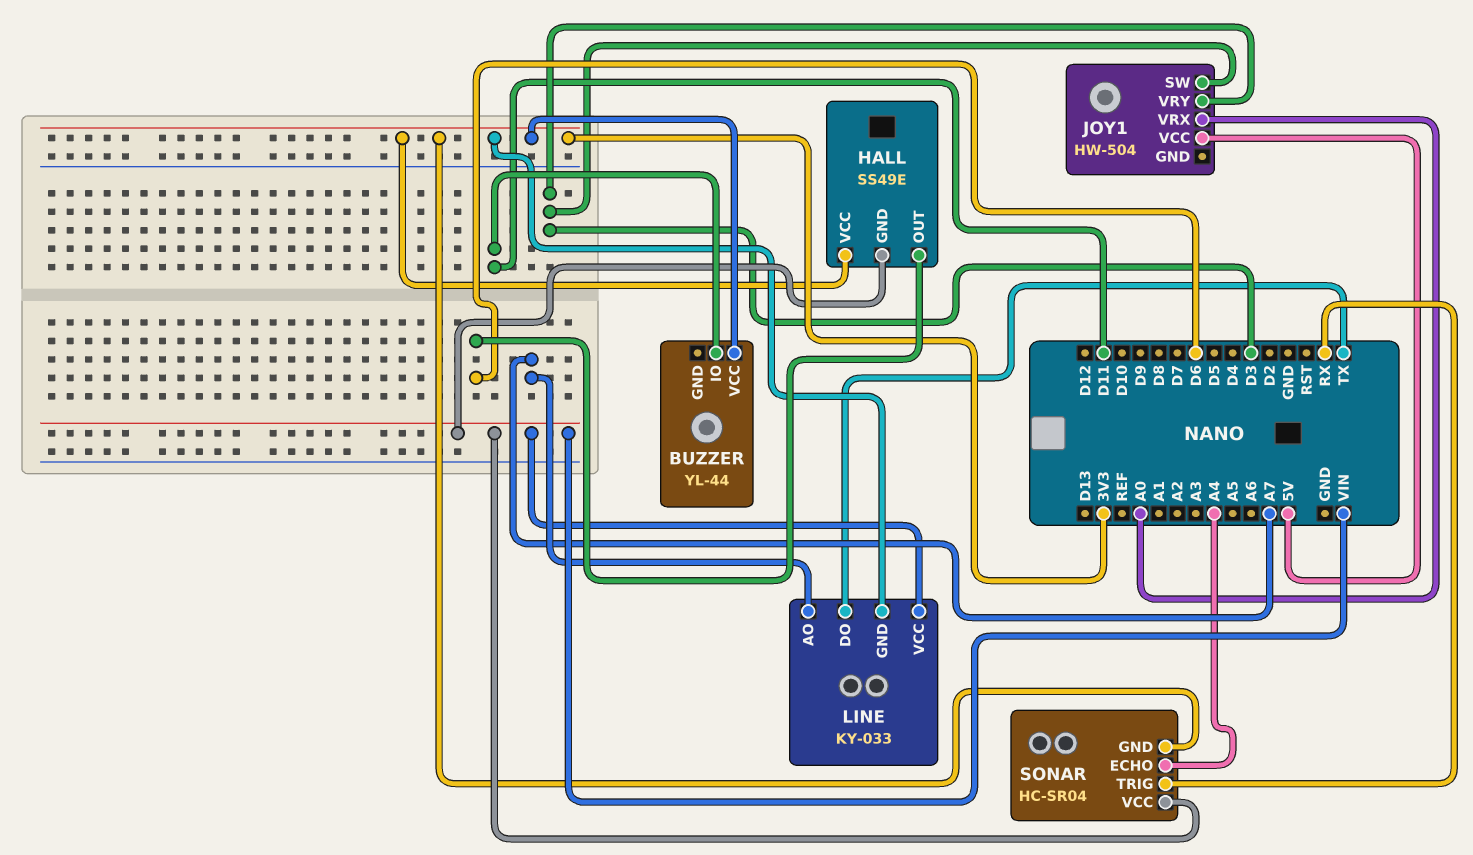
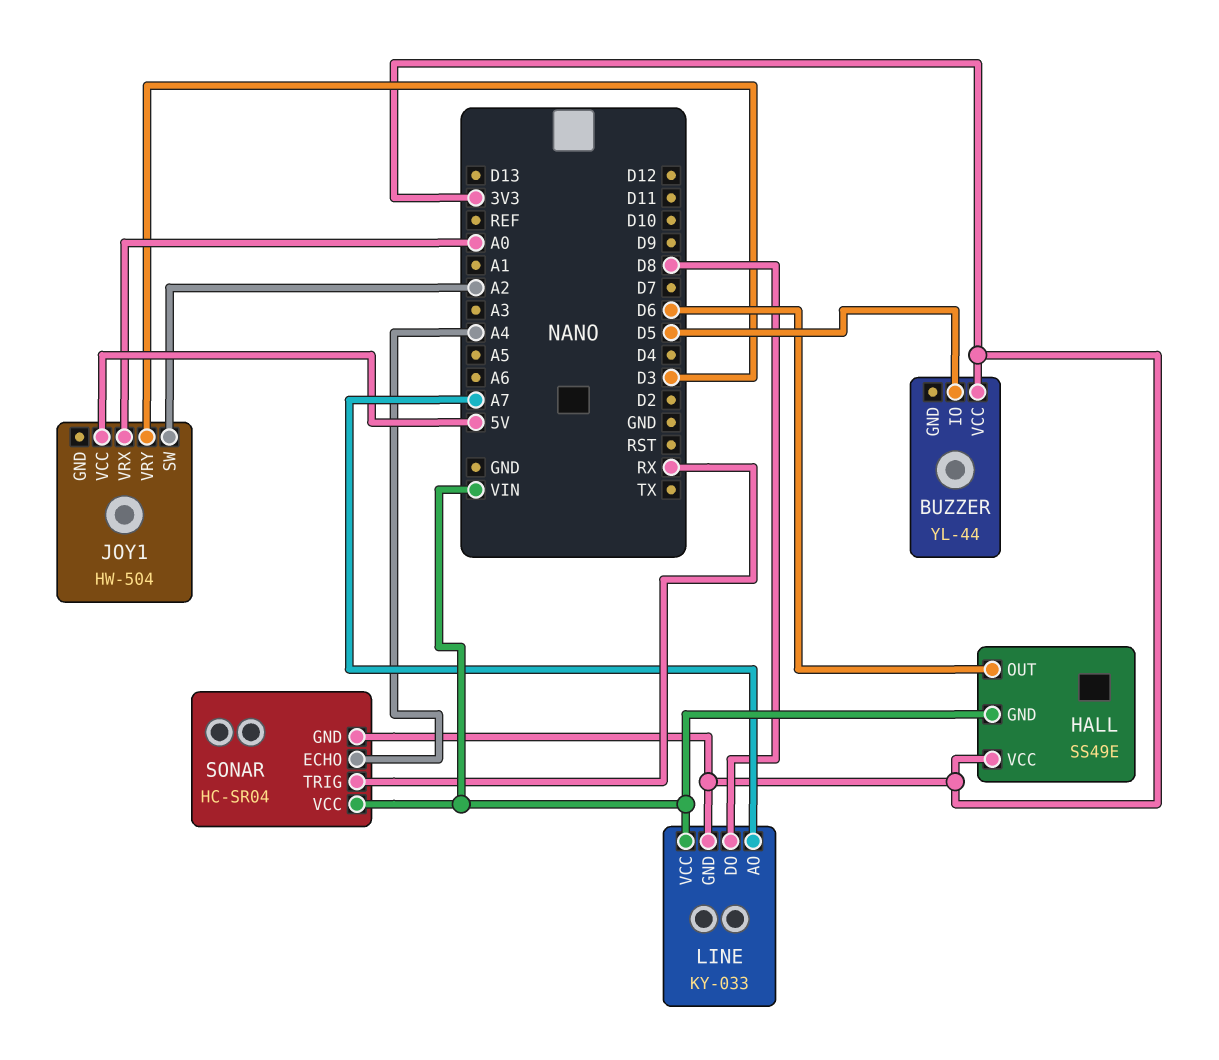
BUZZER pin IO: D11 -> D5
JOY1 pin SW: D3 -> A2
LINE pin DO: TX -> D8

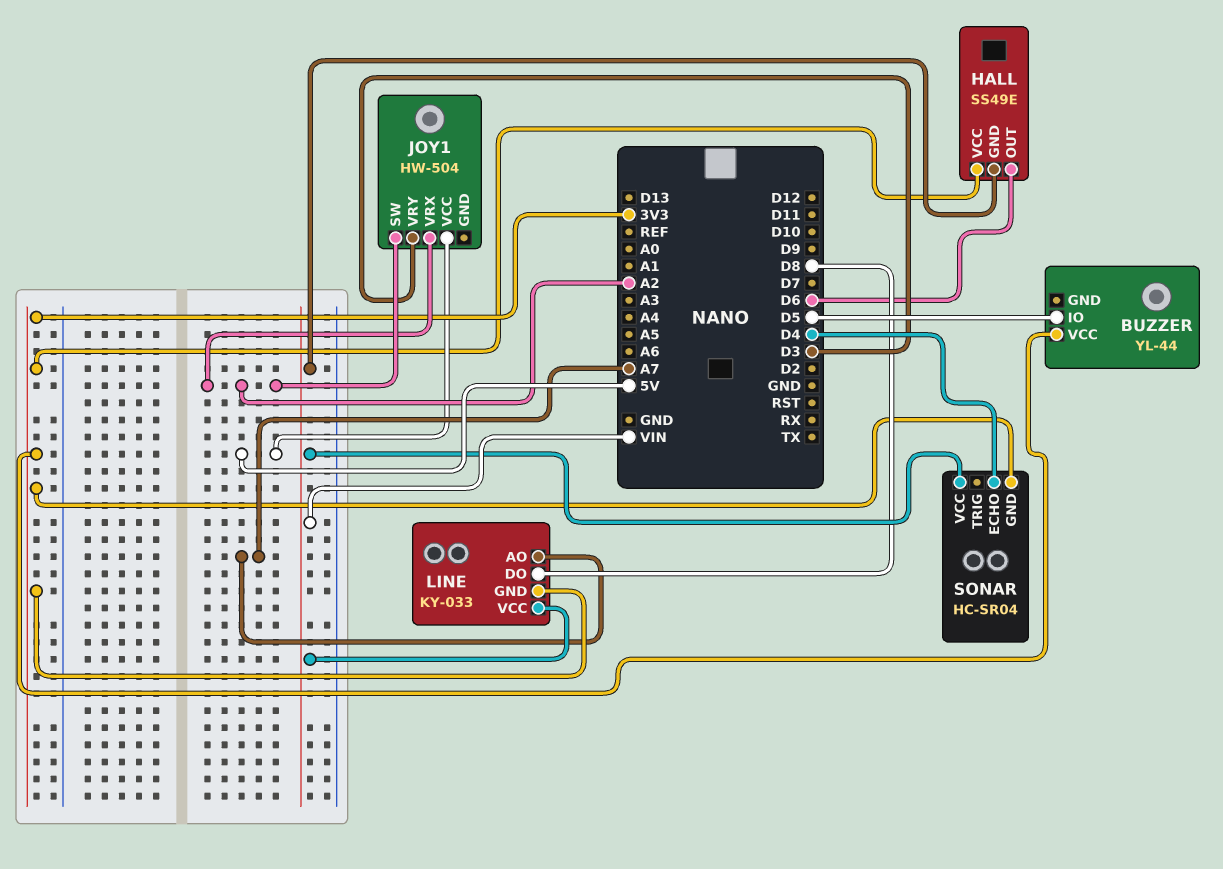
JOY1 pin VRX: A0 -> A2
SONAR pin ECHO: A4 -> D4
SONAR pin TRIG: RX -> none

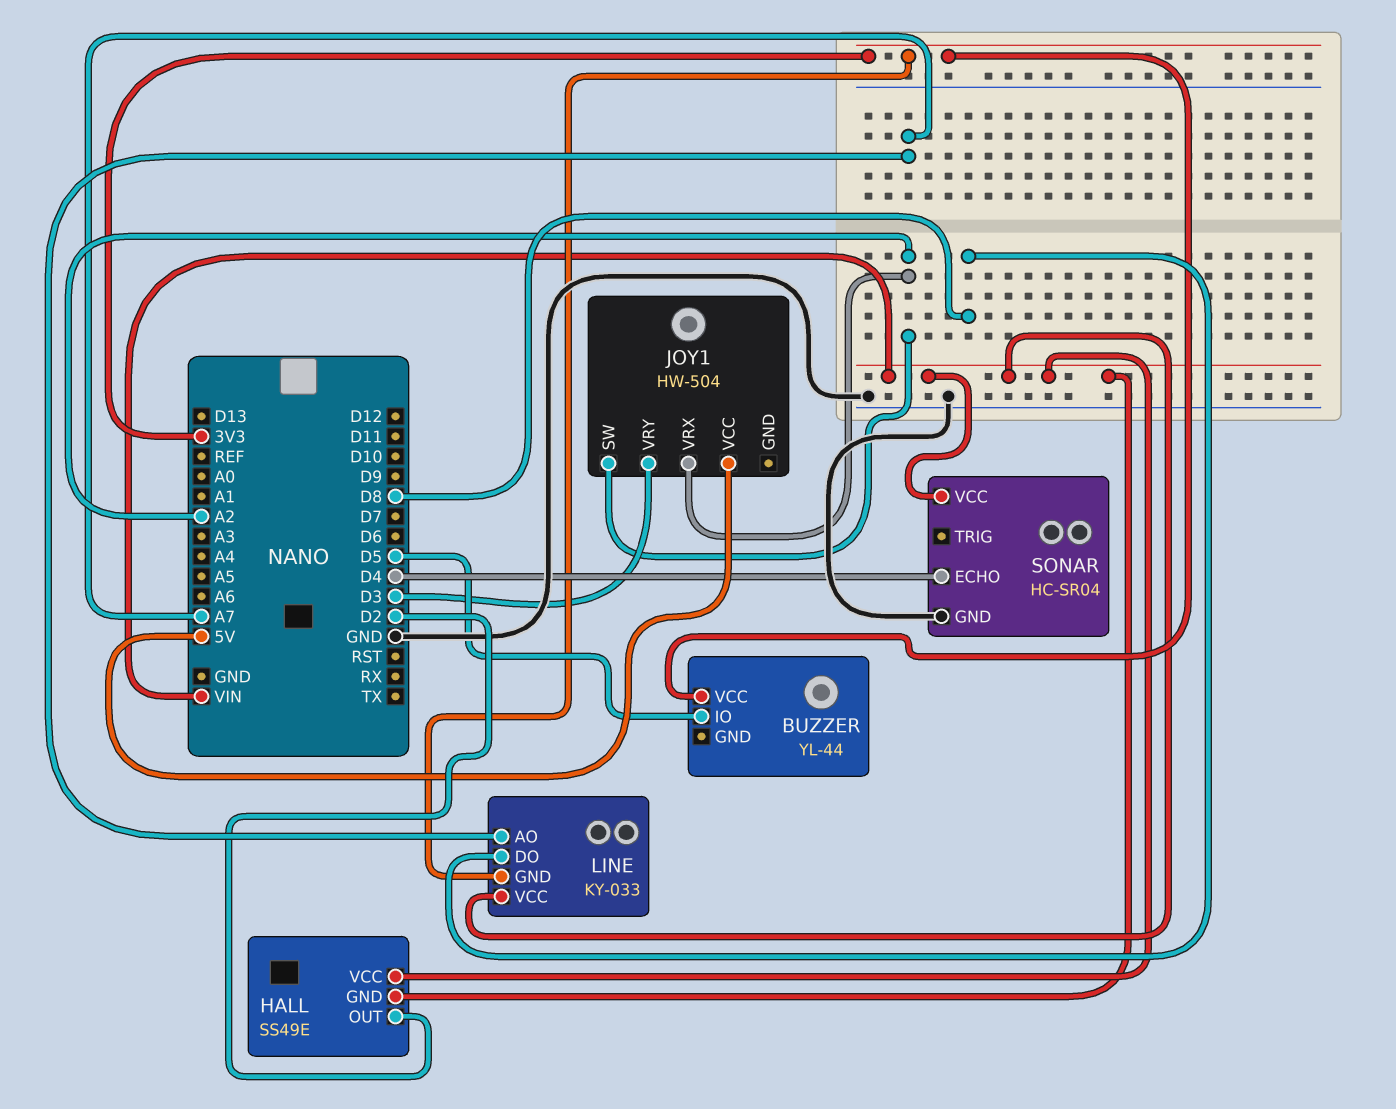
HALL pin OUT: D6 -> D2
HALL pin VCC: 3V3 -> VIN
SONAR pin GND: 3V3 -> GND

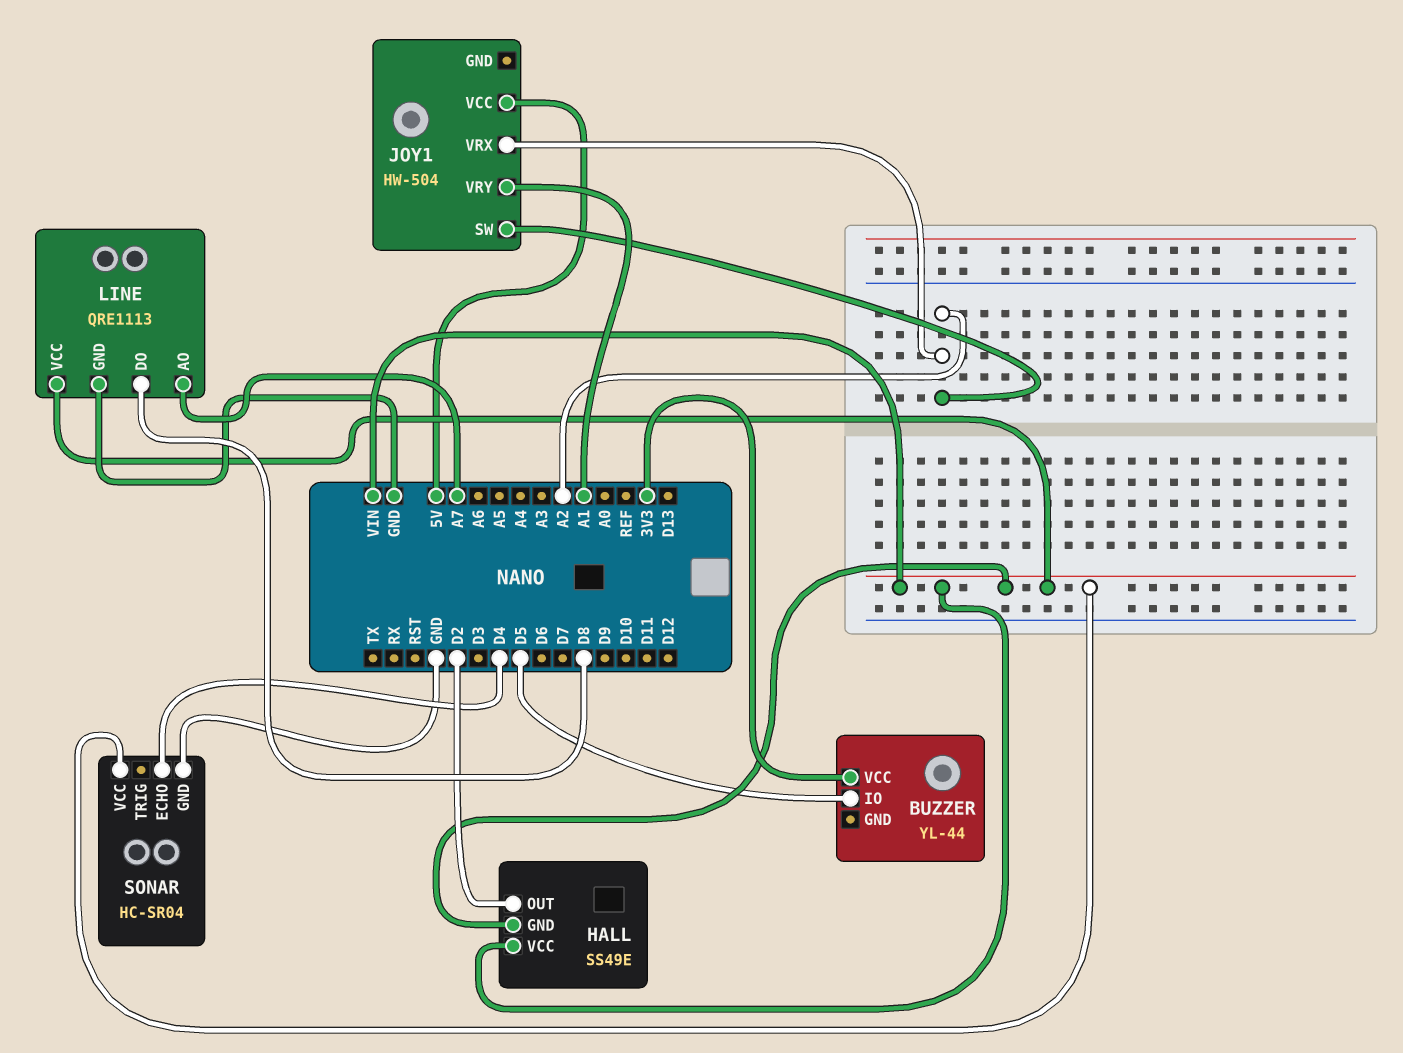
JOY1 pin VRY: D3 -> A1
LINE: KY-033 -> QRE1113
LINE pin GND: 3V3 -> GND

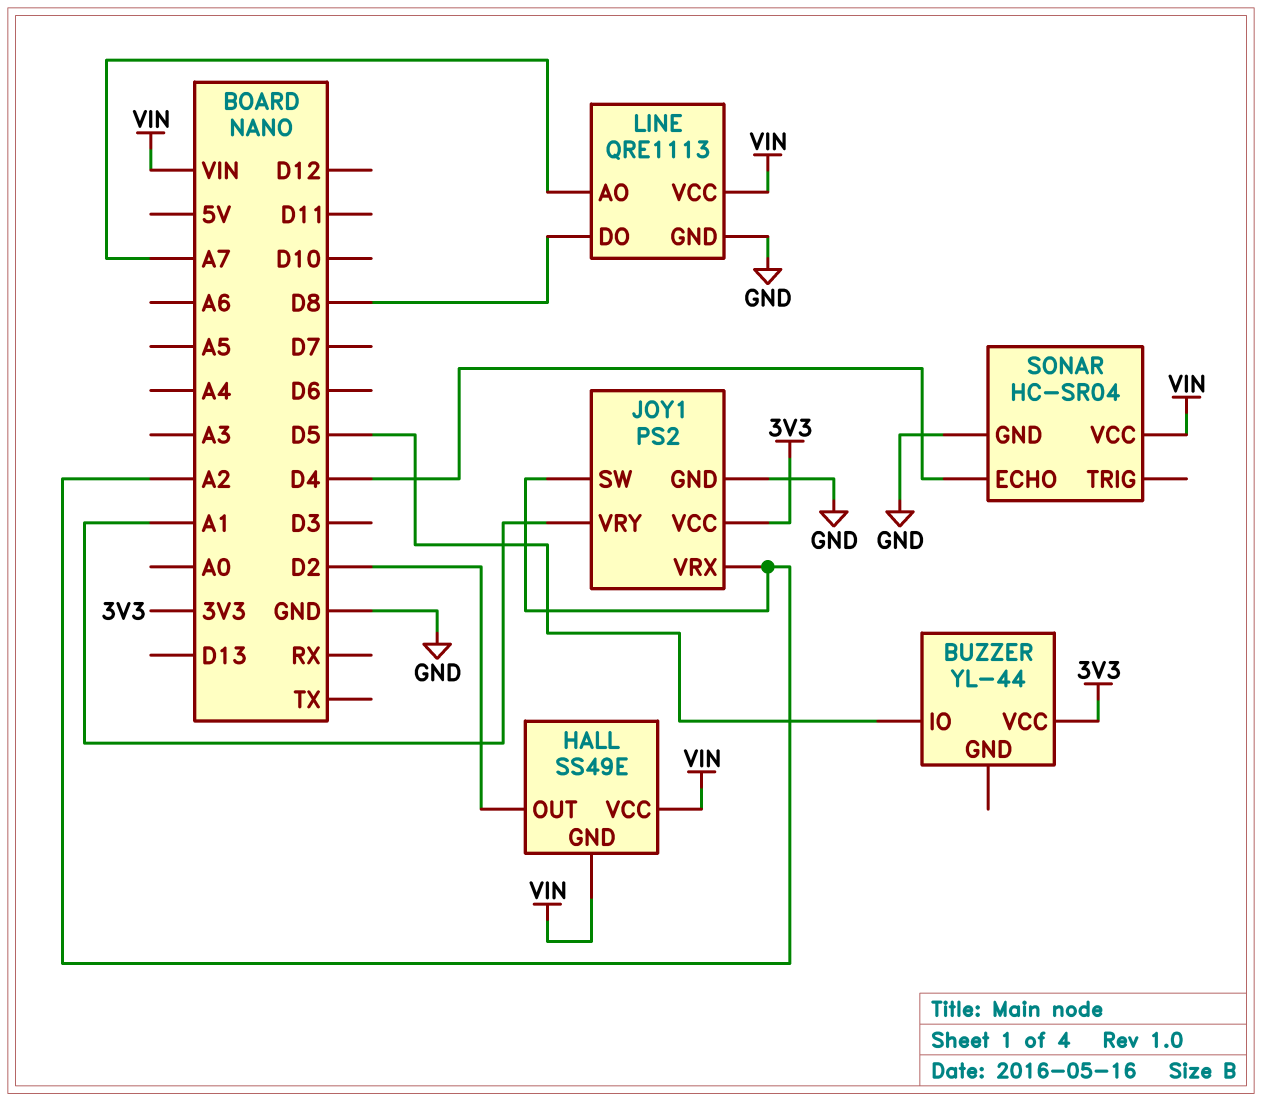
JOY1: HW-504 -> PS2
JOY1 pin GND: none -> GND
JOY1 pin VCC: 5V -> 3V3

